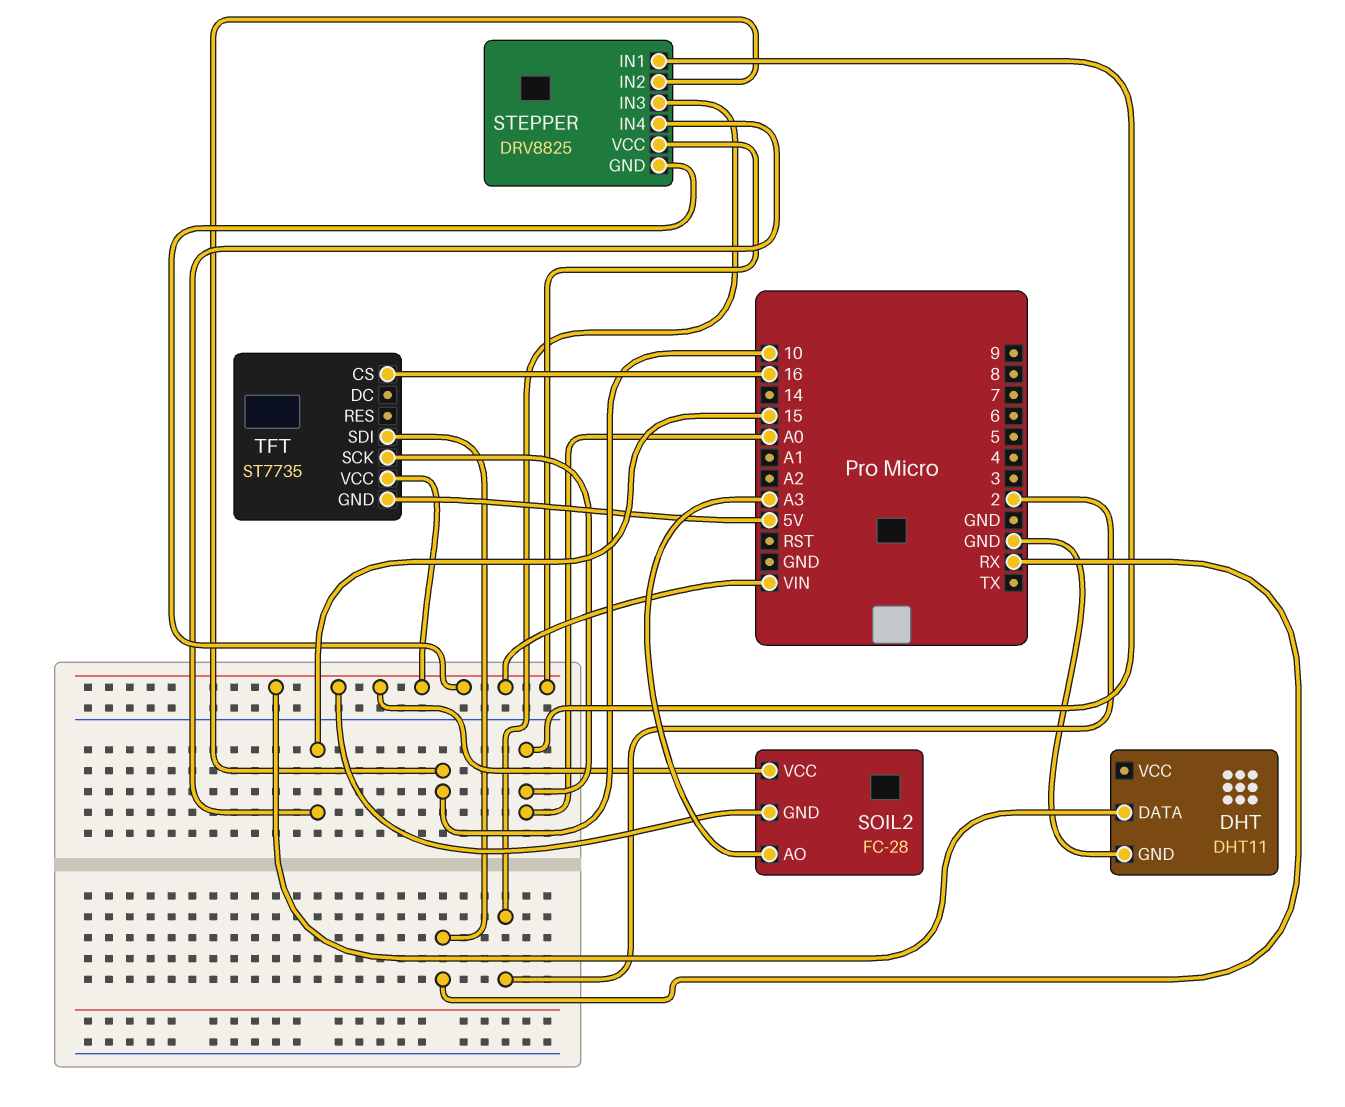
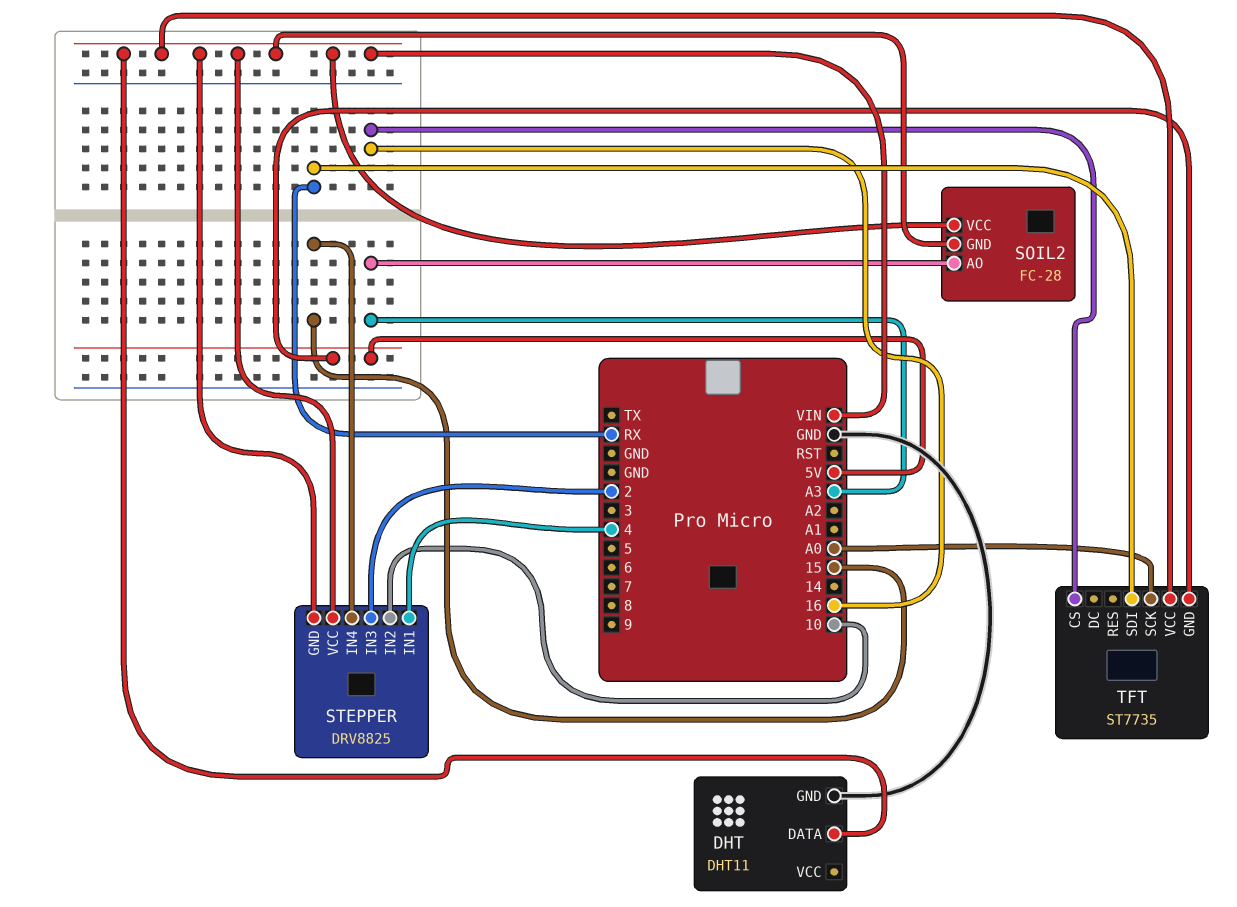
STEPPER pin IN1: A0 -> 4

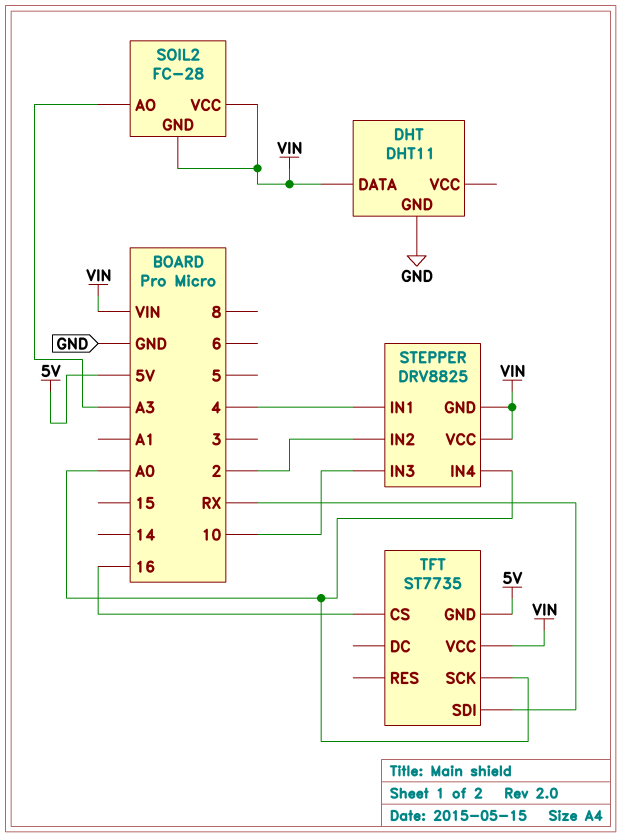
STEPPER pin IN2: 10 -> 2
STEPPER pin IN3: 2 -> 10
STEPPER pin IN4: 15 -> A0

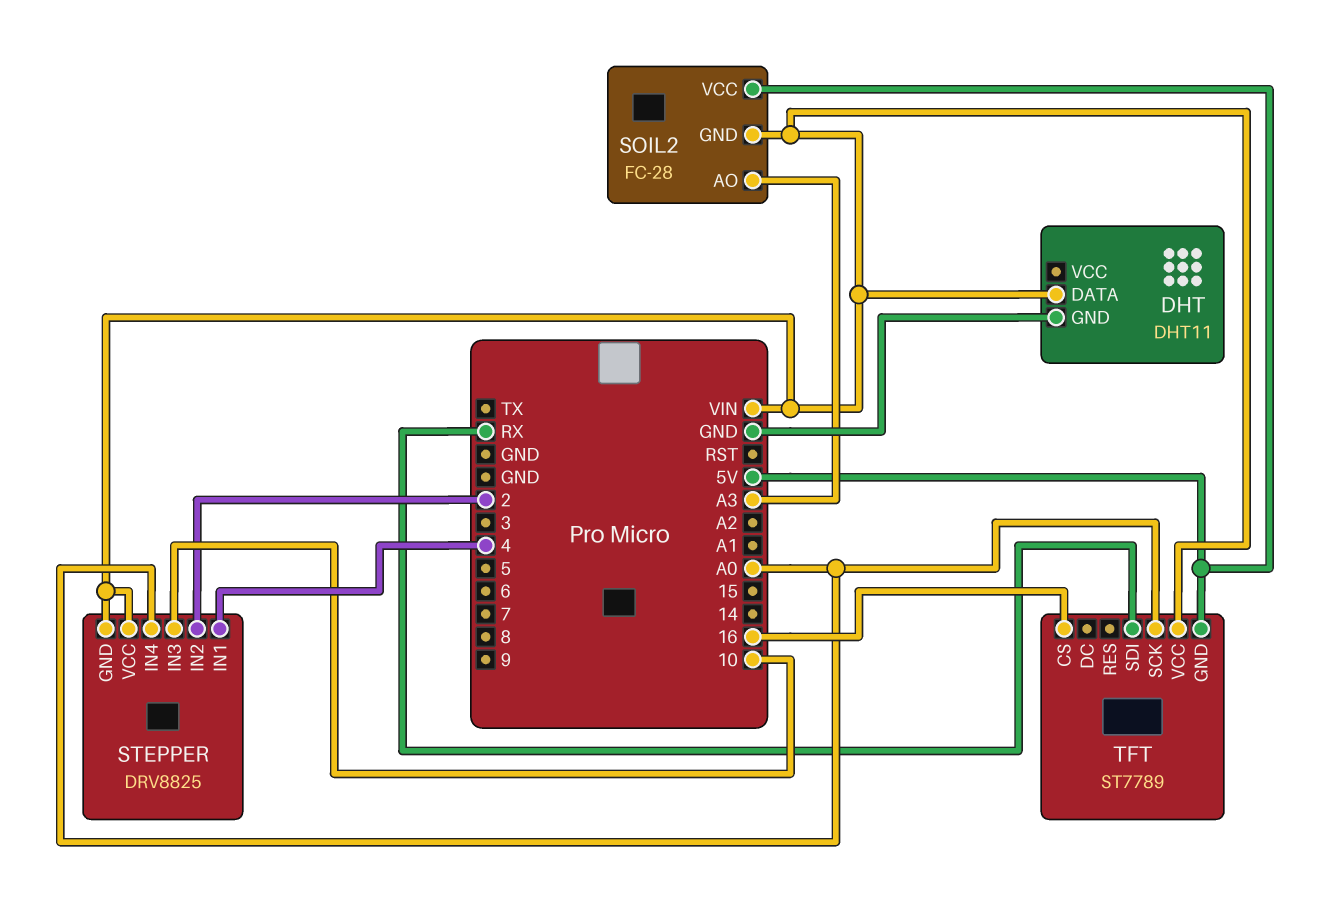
SOIL2 pin VCC: VIN -> 5V
TFT: ST7735 -> ST7789

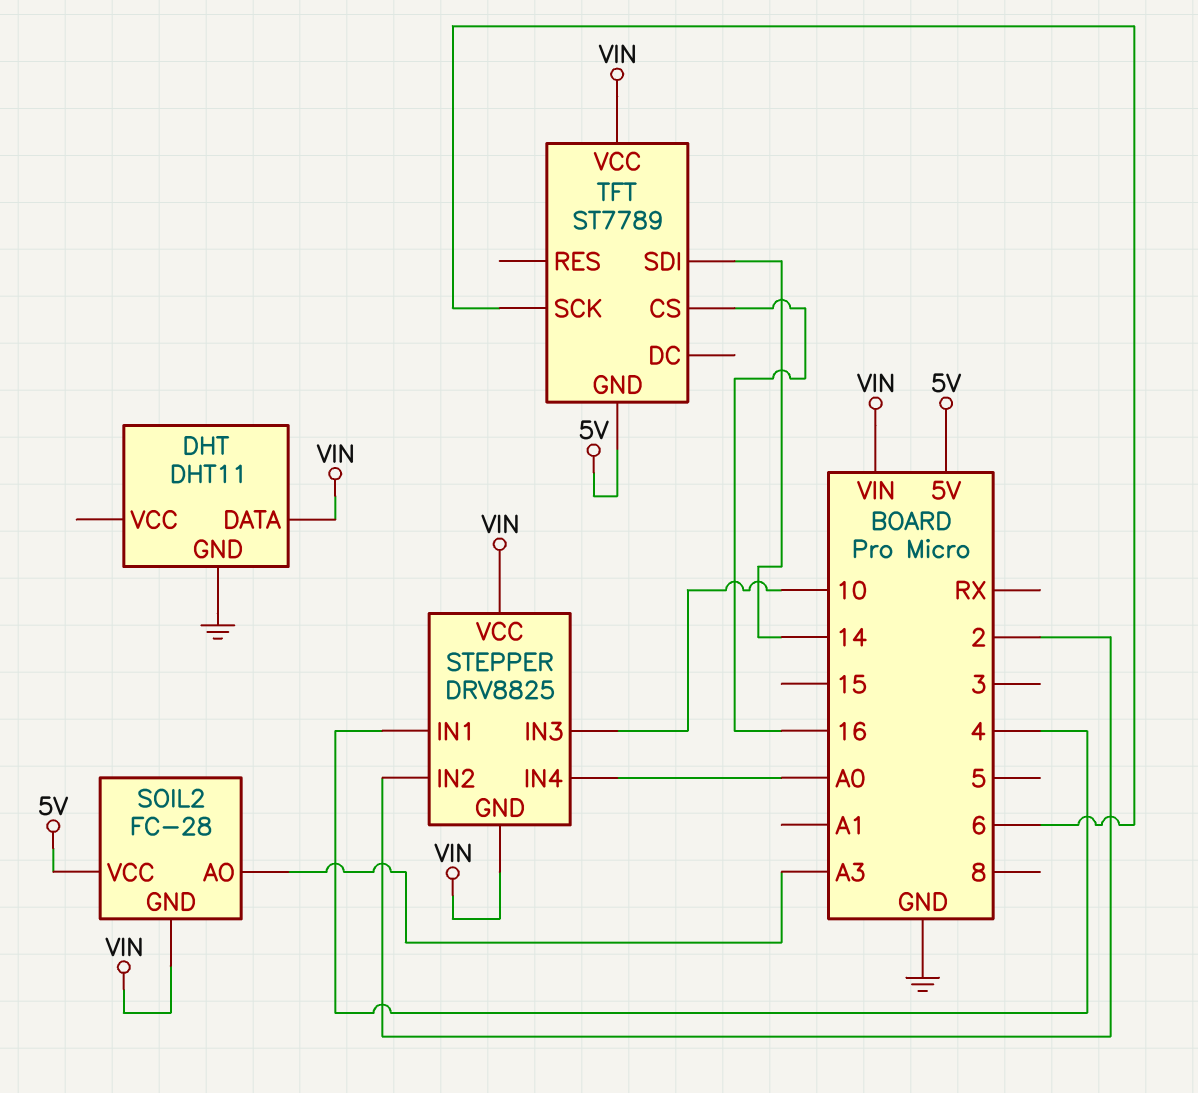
TFT pin SCK: A0 -> 6
TFT pin SDI: RX -> 14

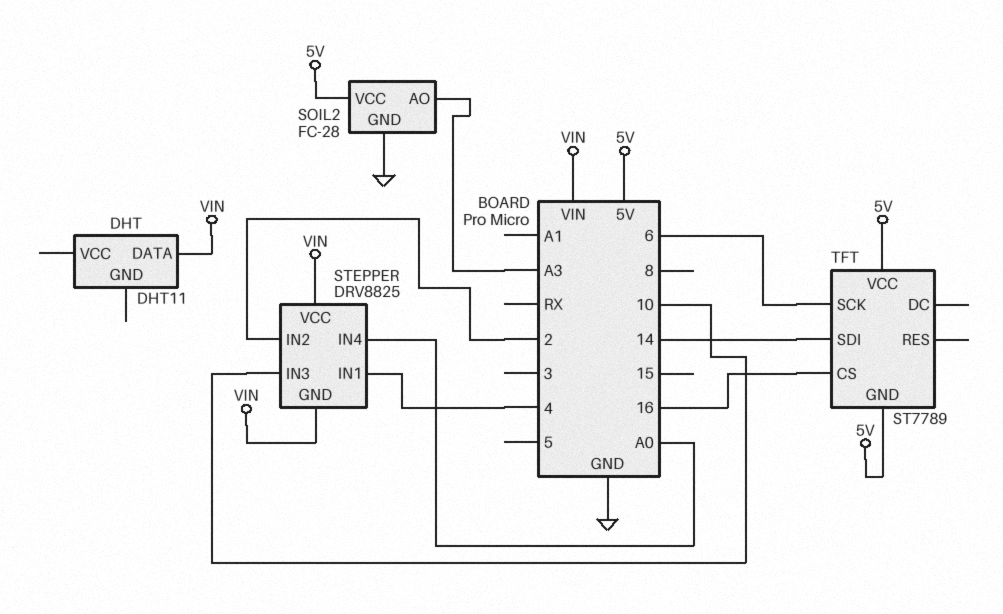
DHT pin GND: GND -> none
SOIL2 pin GND: VIN -> GND
TFT pin VCC: VIN -> 5V

